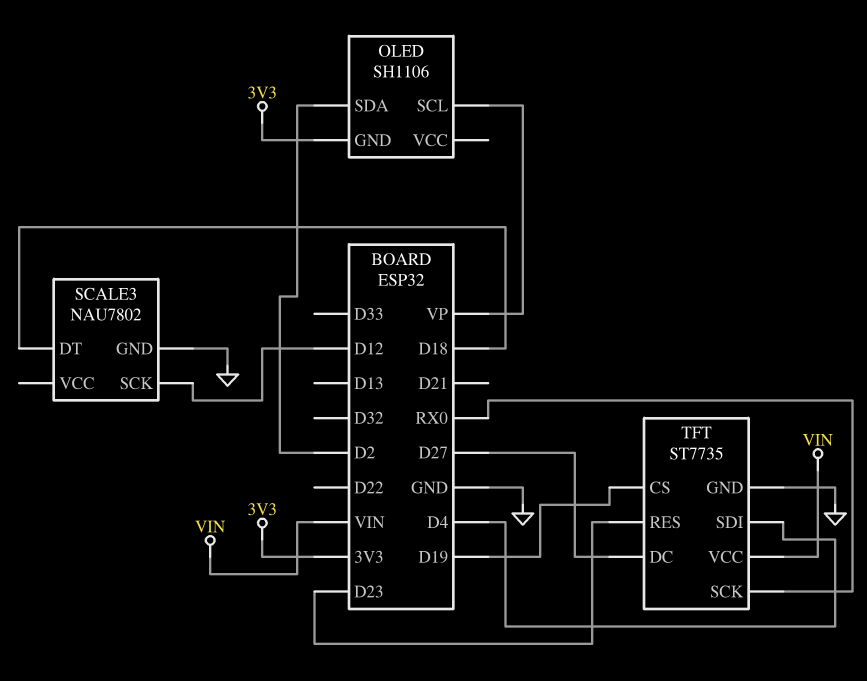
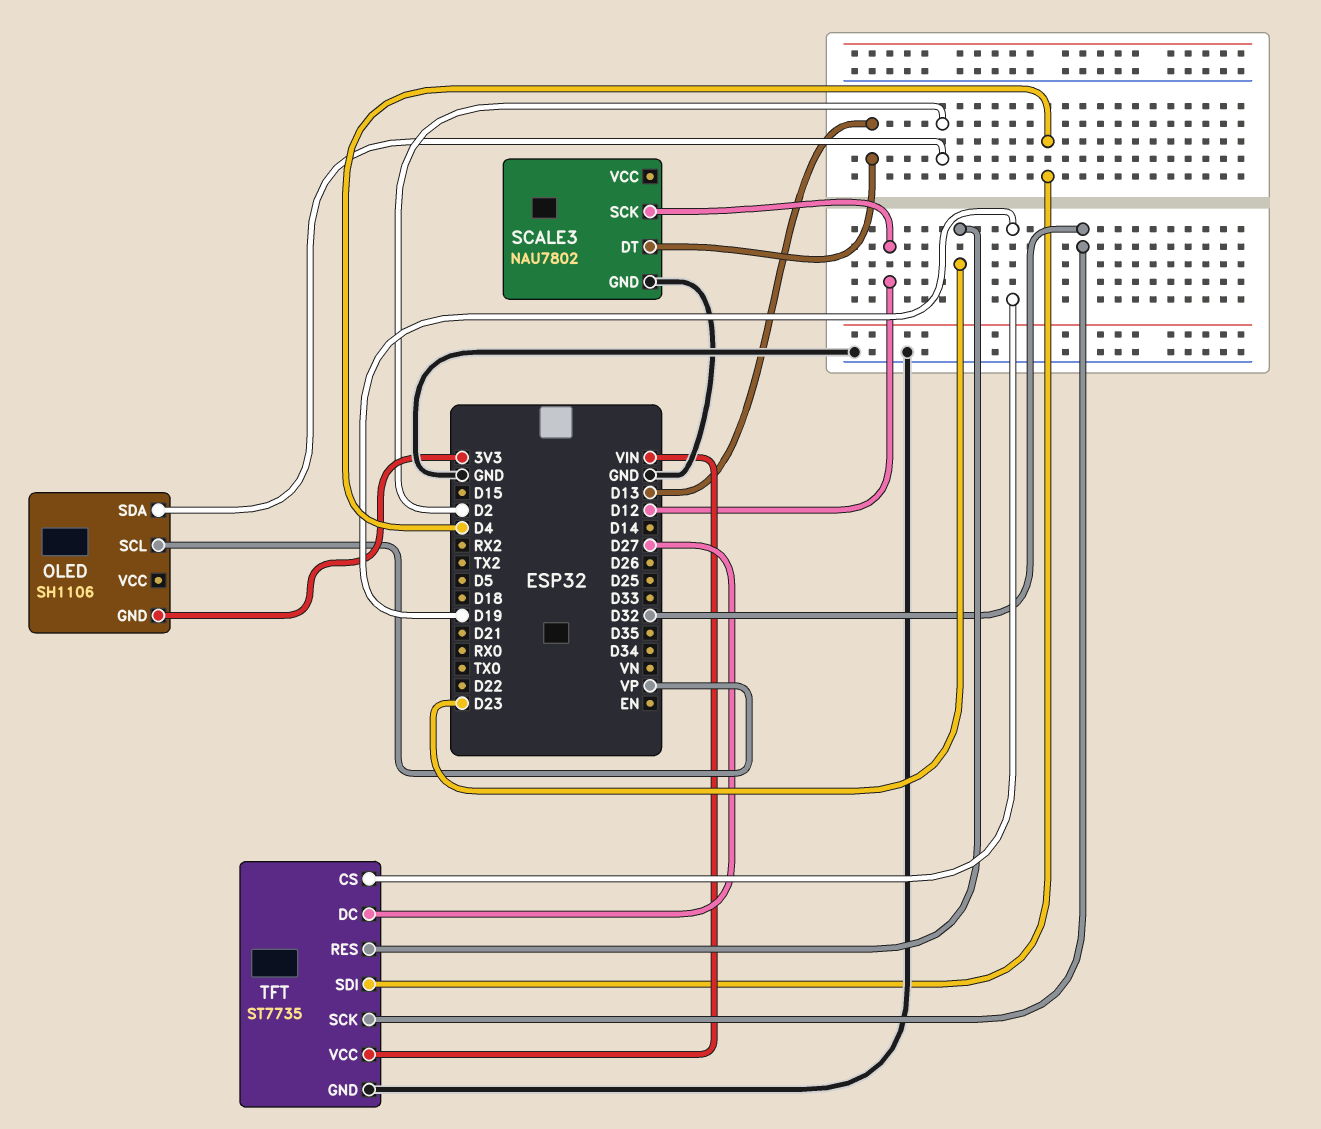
SCALE3 pin DT: D18 -> D13
TFT pin SCK: RX0 -> D32

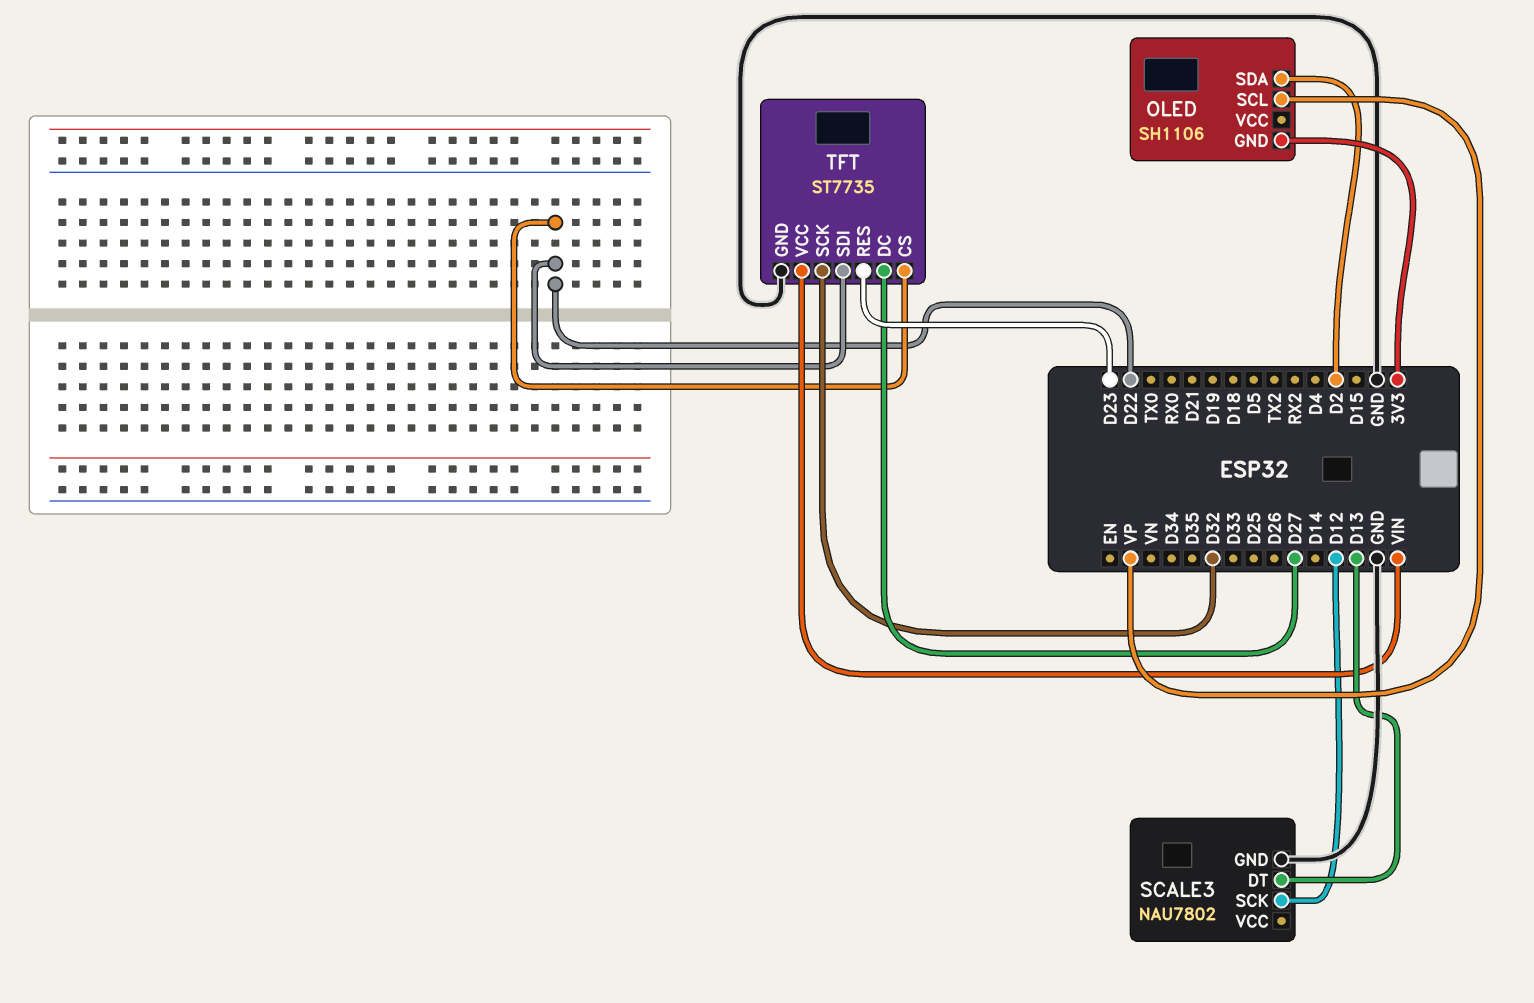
TFT pin CS: D19 -> D22
TFT pin SDI: D4 -> D22

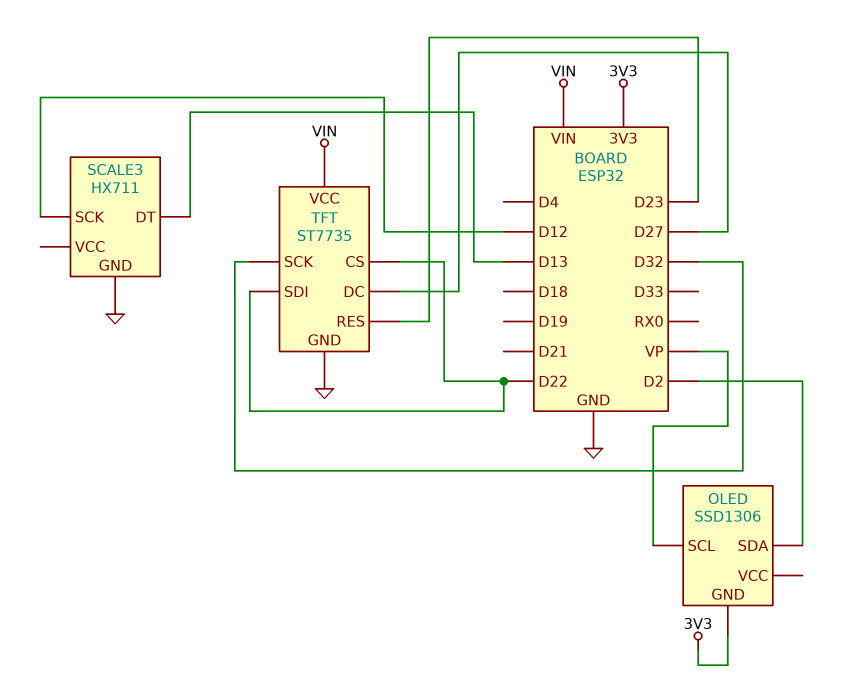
OLED: SH1106 -> SSD1306
SCALE3: NAU7802 -> HX711

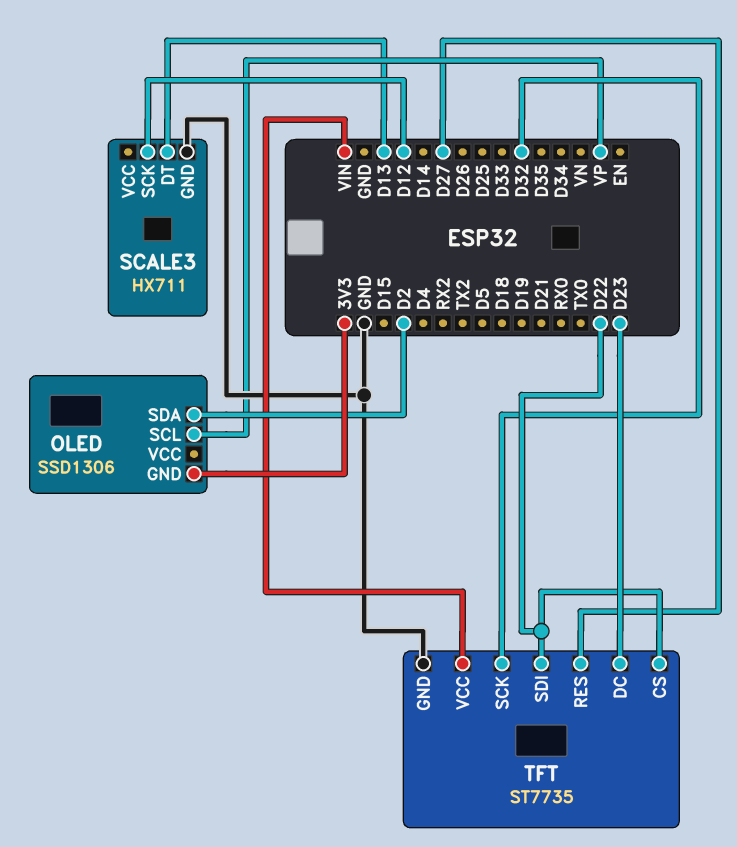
TFT pin DC: D27 -> D23
TFT pin RES: D23 -> D27

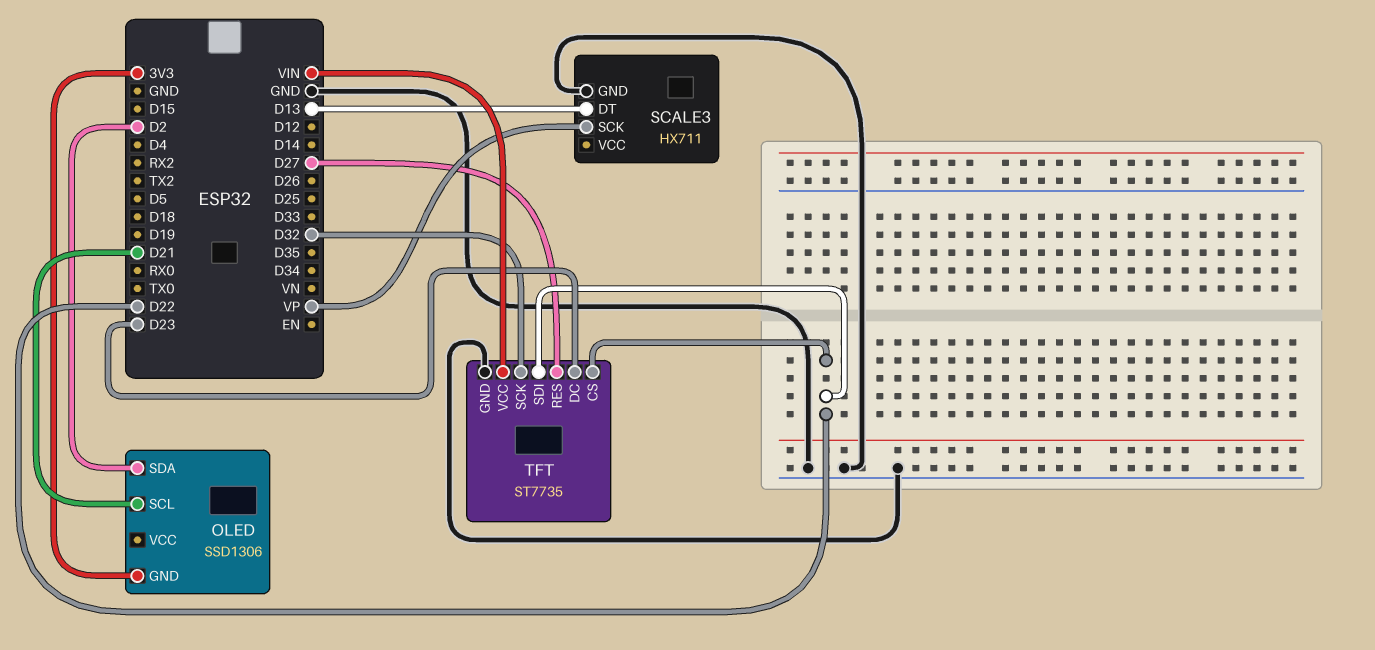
OLED pin SCL: VP -> D21
SCALE3 pin SCK: D12 -> VP

